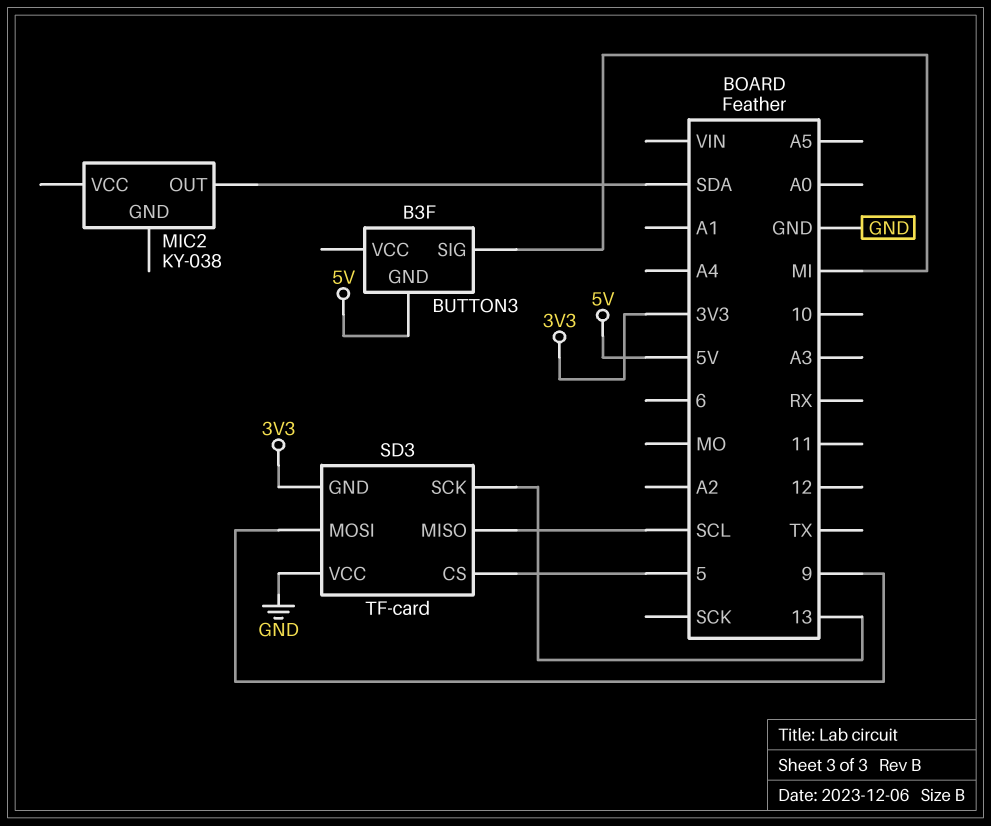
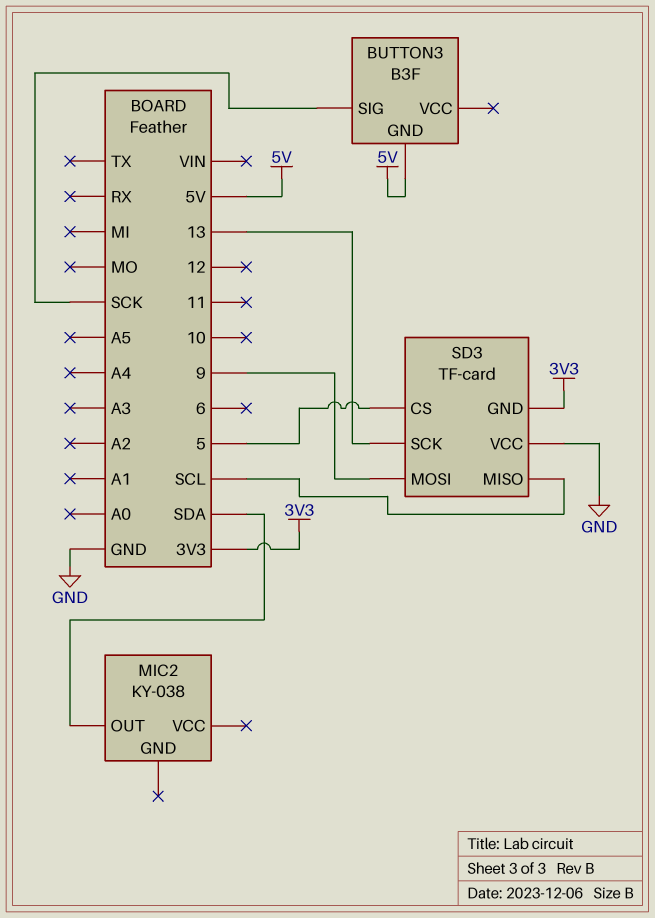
BUTTON3 pin SIG: MI -> SCK

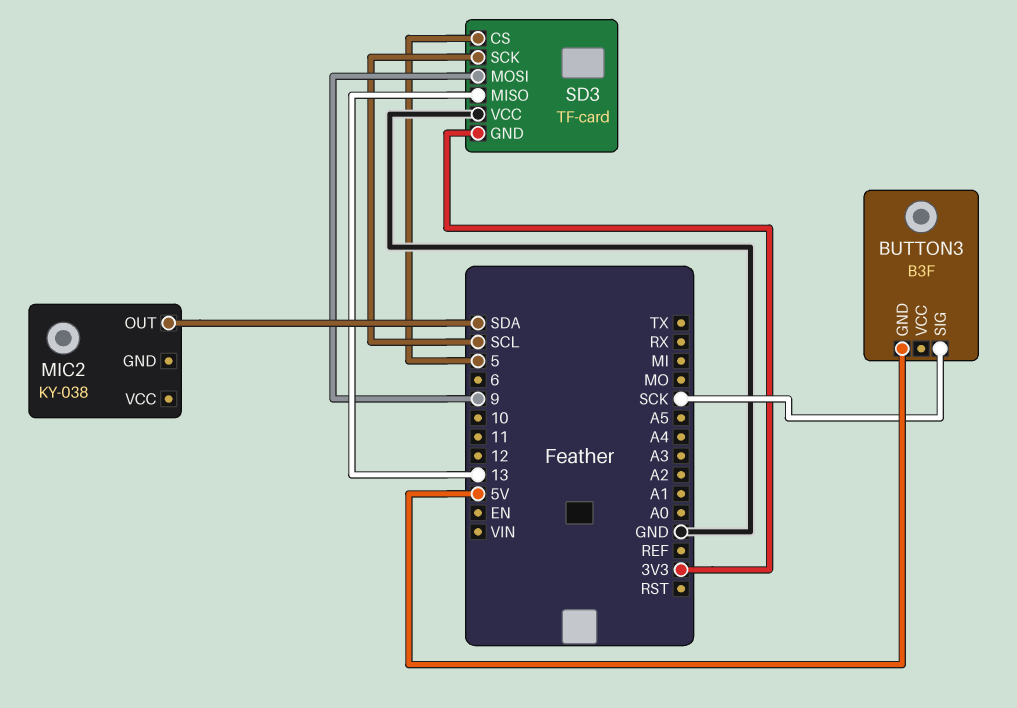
SD3 pin MISO: SCL -> 13
SD3 pin SCK: 13 -> SCL

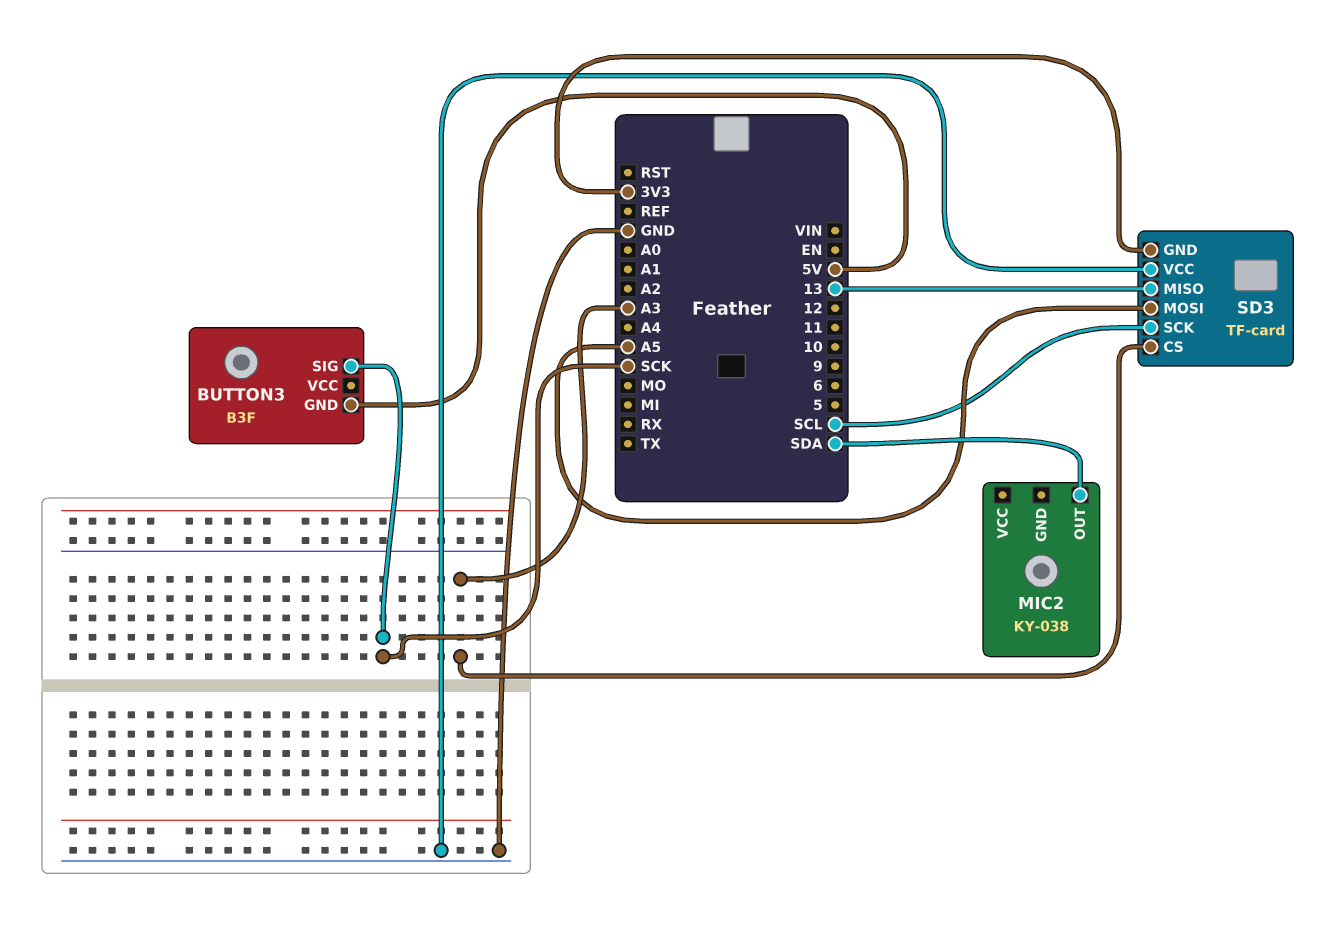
SD3 pin CS: 5 -> A3
SD3 pin MOSI: 9 -> A5

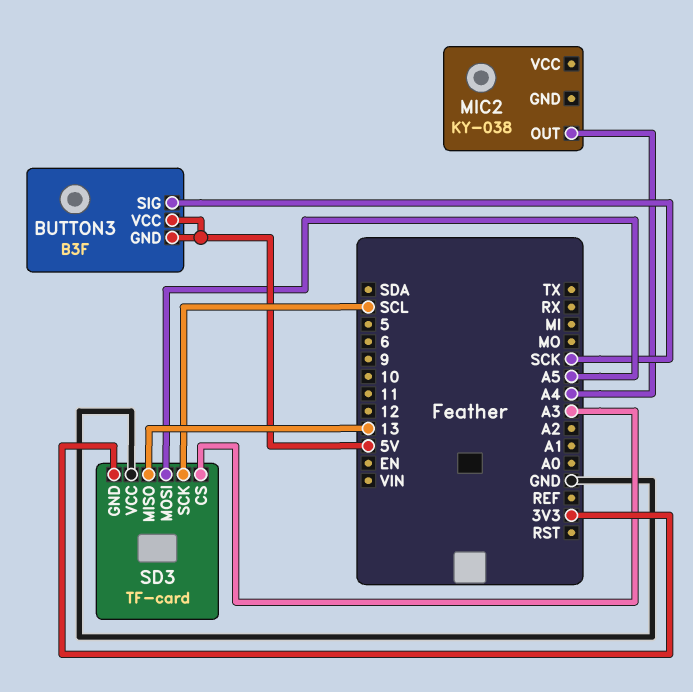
BUTTON3 pin VCC: none -> 5V
MIC2 pin OUT: SDA -> A4

